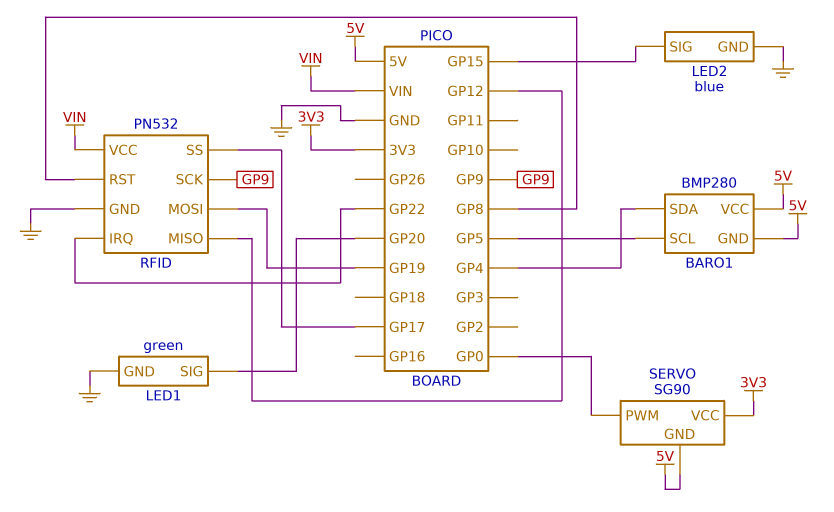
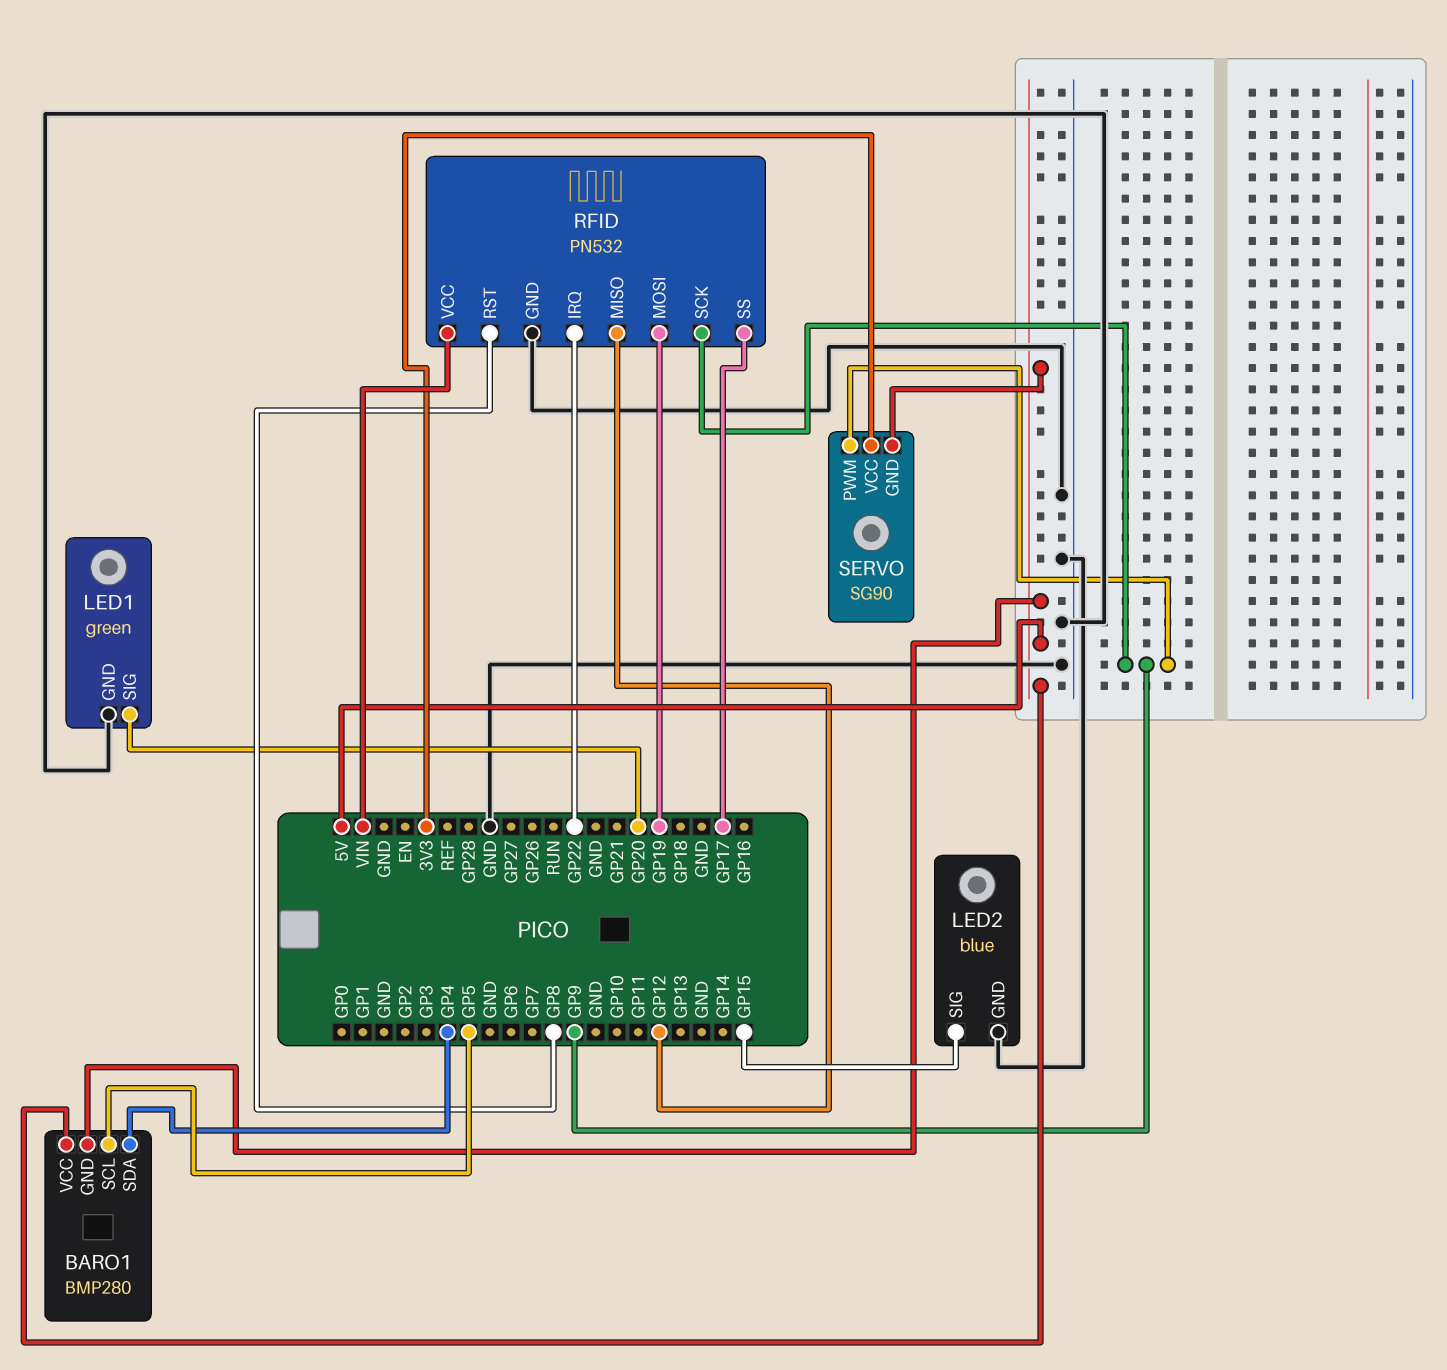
SERVO pin PWM: GP0 -> GP9

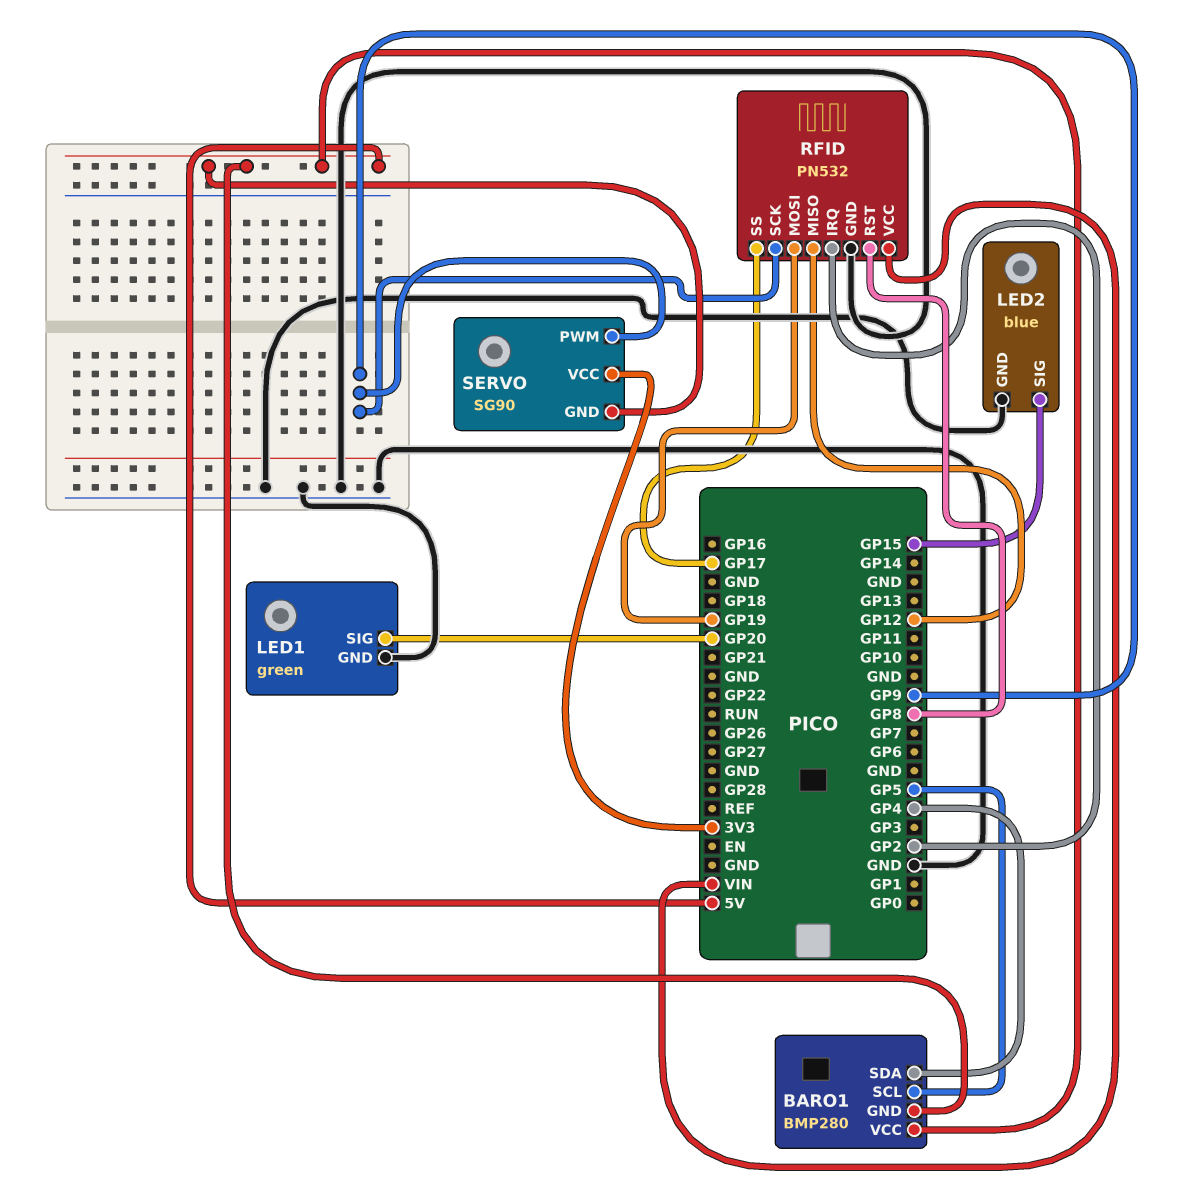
RFID pin IRQ: GP22 -> GP2

